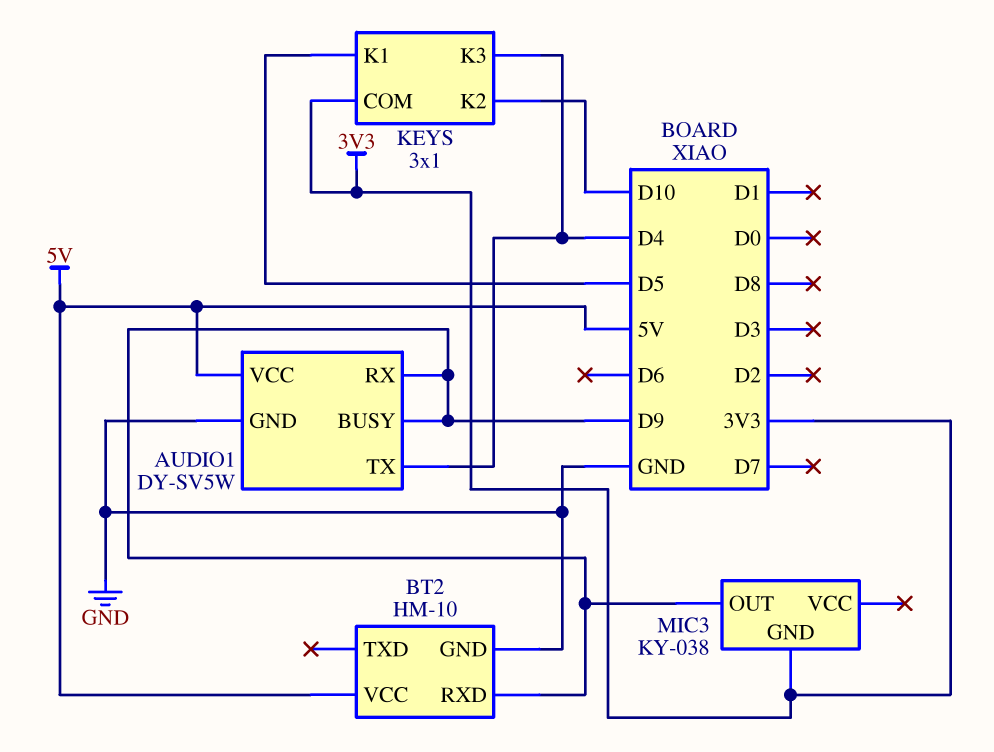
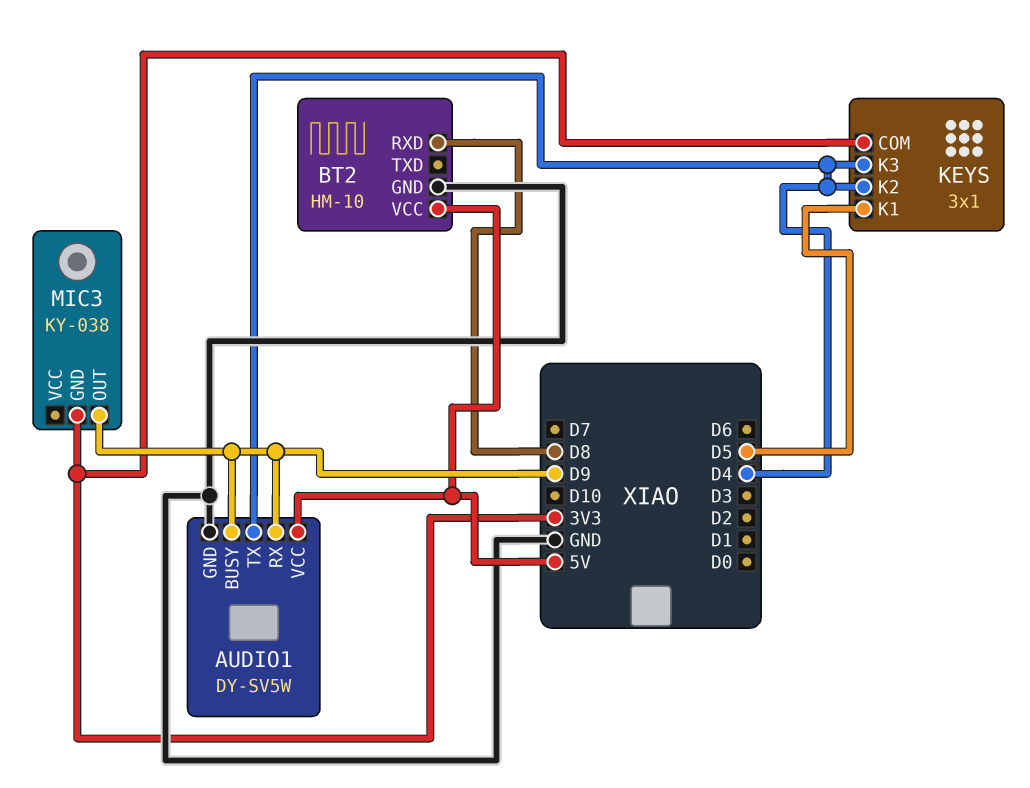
BT2 pin RXD: D9 -> D8
KEYS pin K2: D10 -> D4

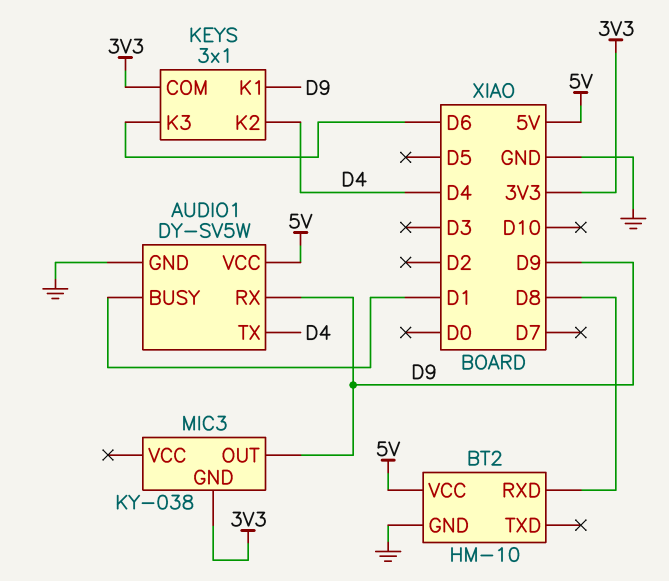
AUDIO1 pin BUSY: D9 -> D1
KEYS pin K1: D5 -> D9
KEYS pin K3: D4 -> D6

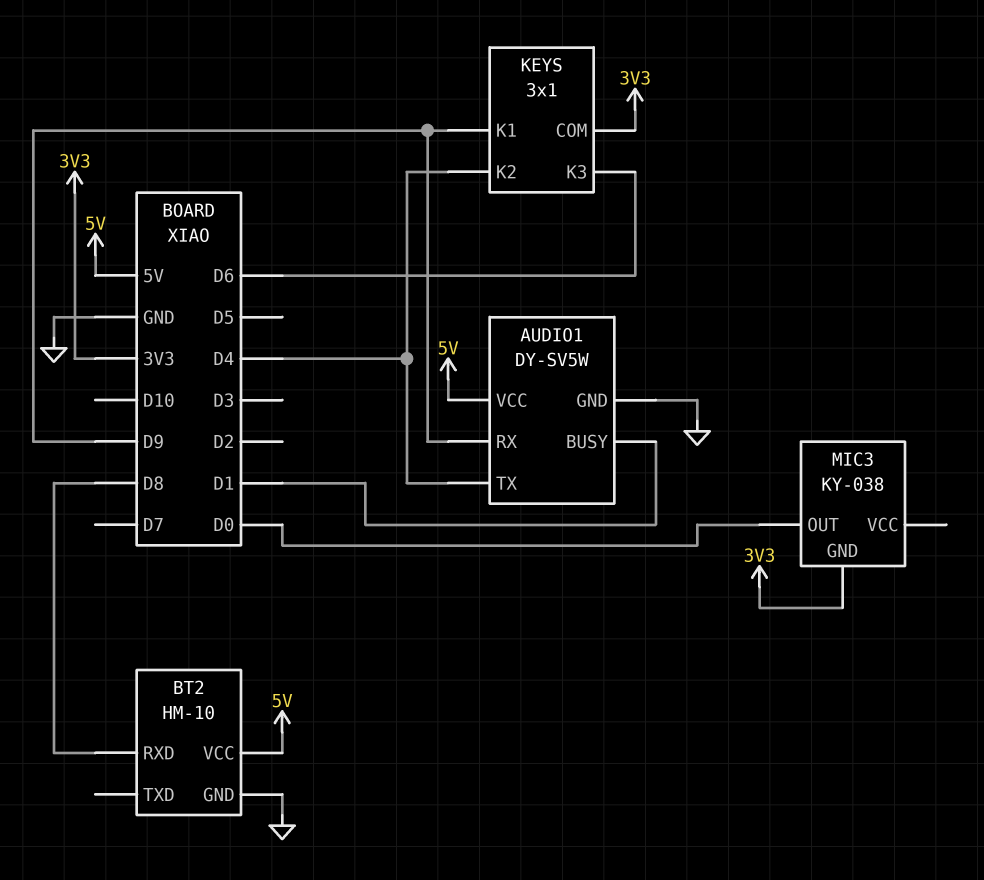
MIC3 pin OUT: D9 -> D0

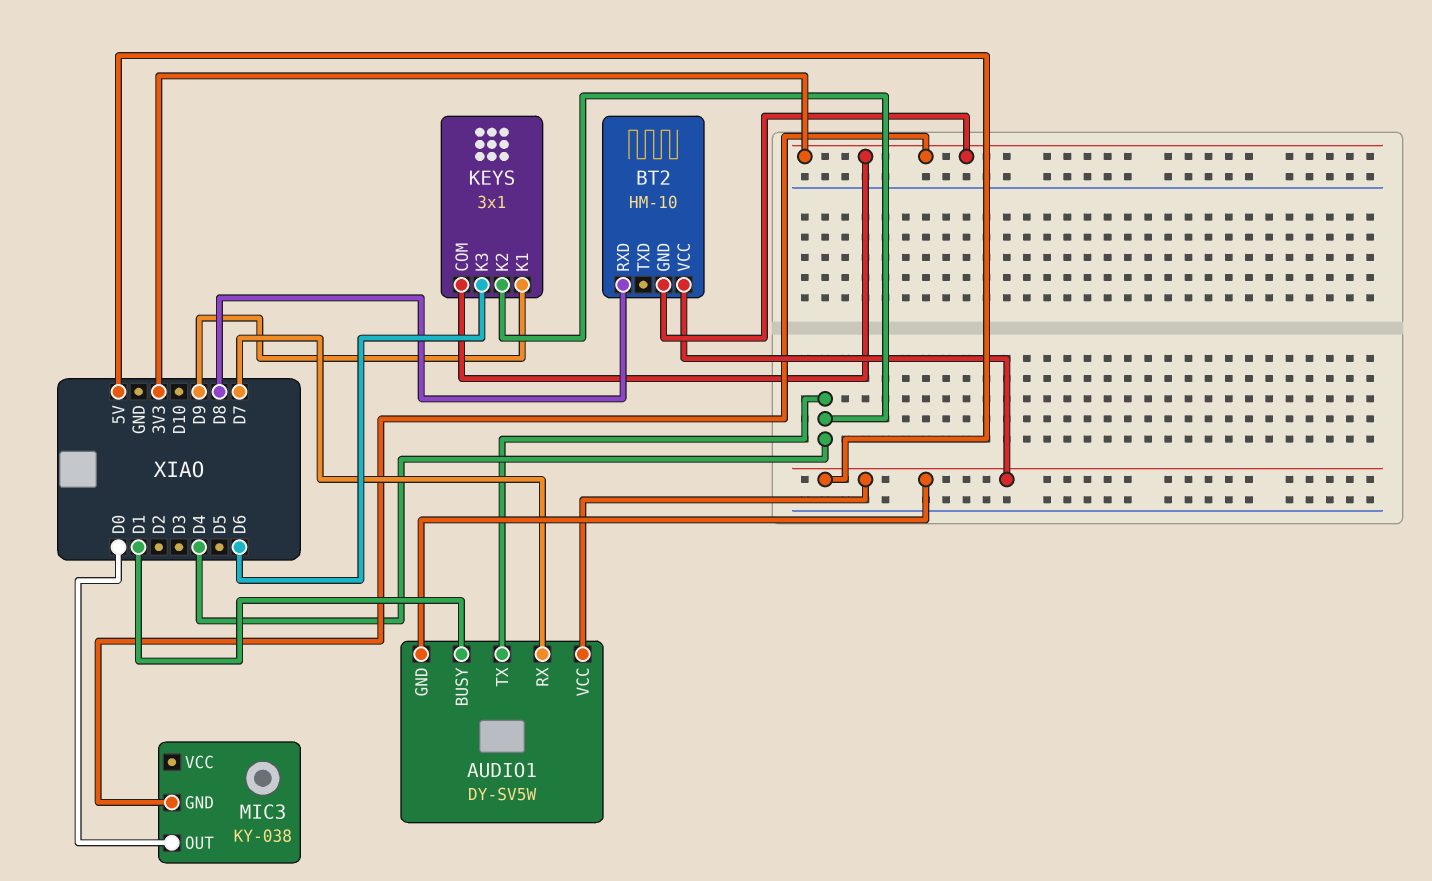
AUDIO1 pin GND: GND -> 5V
AUDIO1 pin RX: D9 -> D7
BT2 pin GND: GND -> 3V3

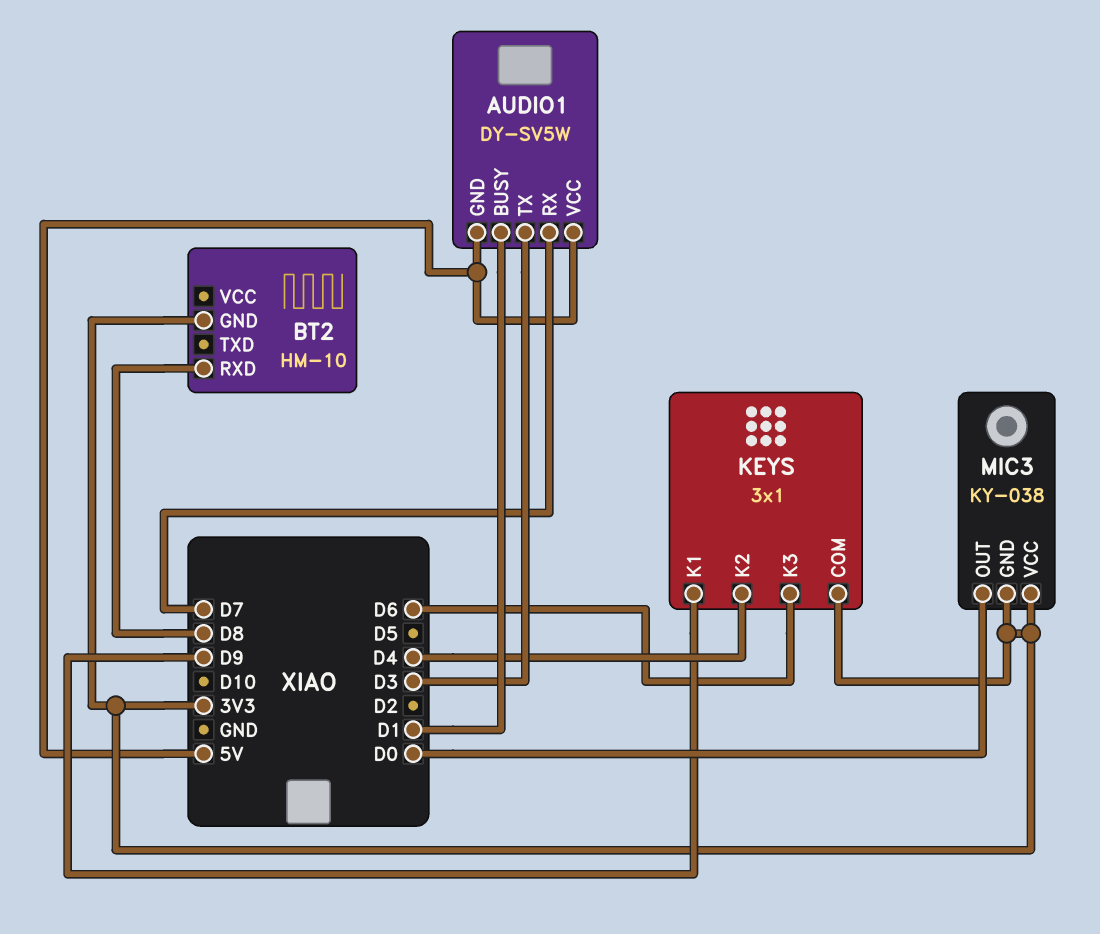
AUDIO1 pin TX: D4 -> D3
BT2 pin VCC: 5V -> none
MIC3 pin VCC: none -> 3V3

